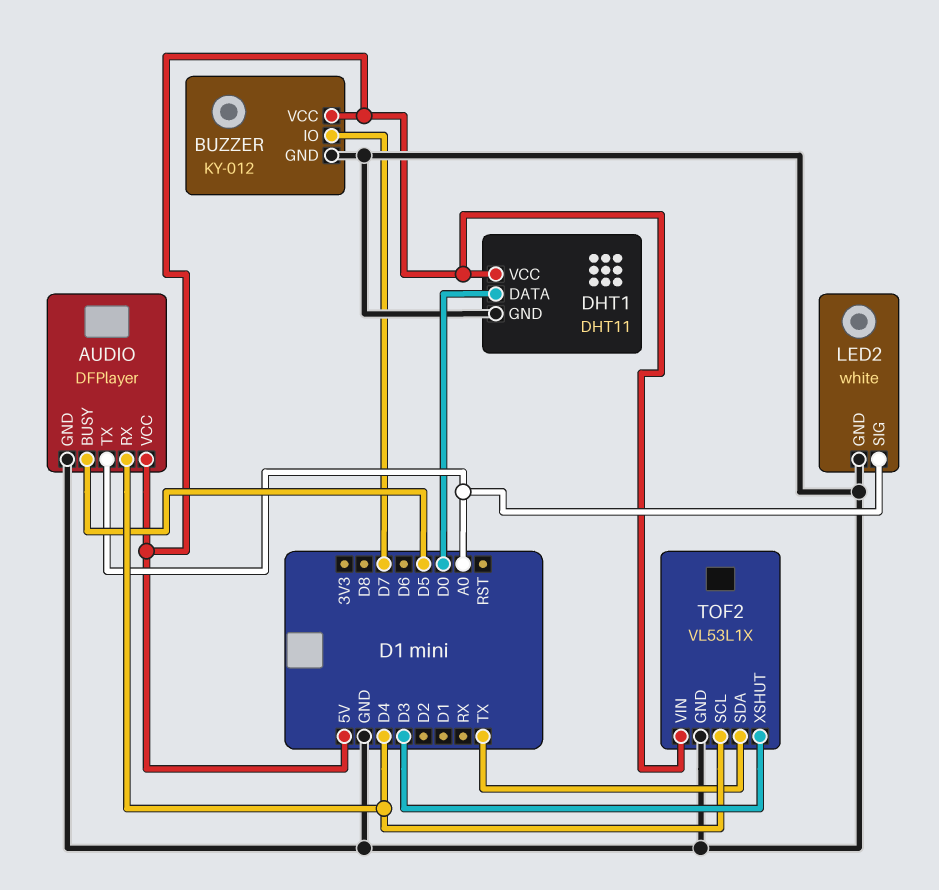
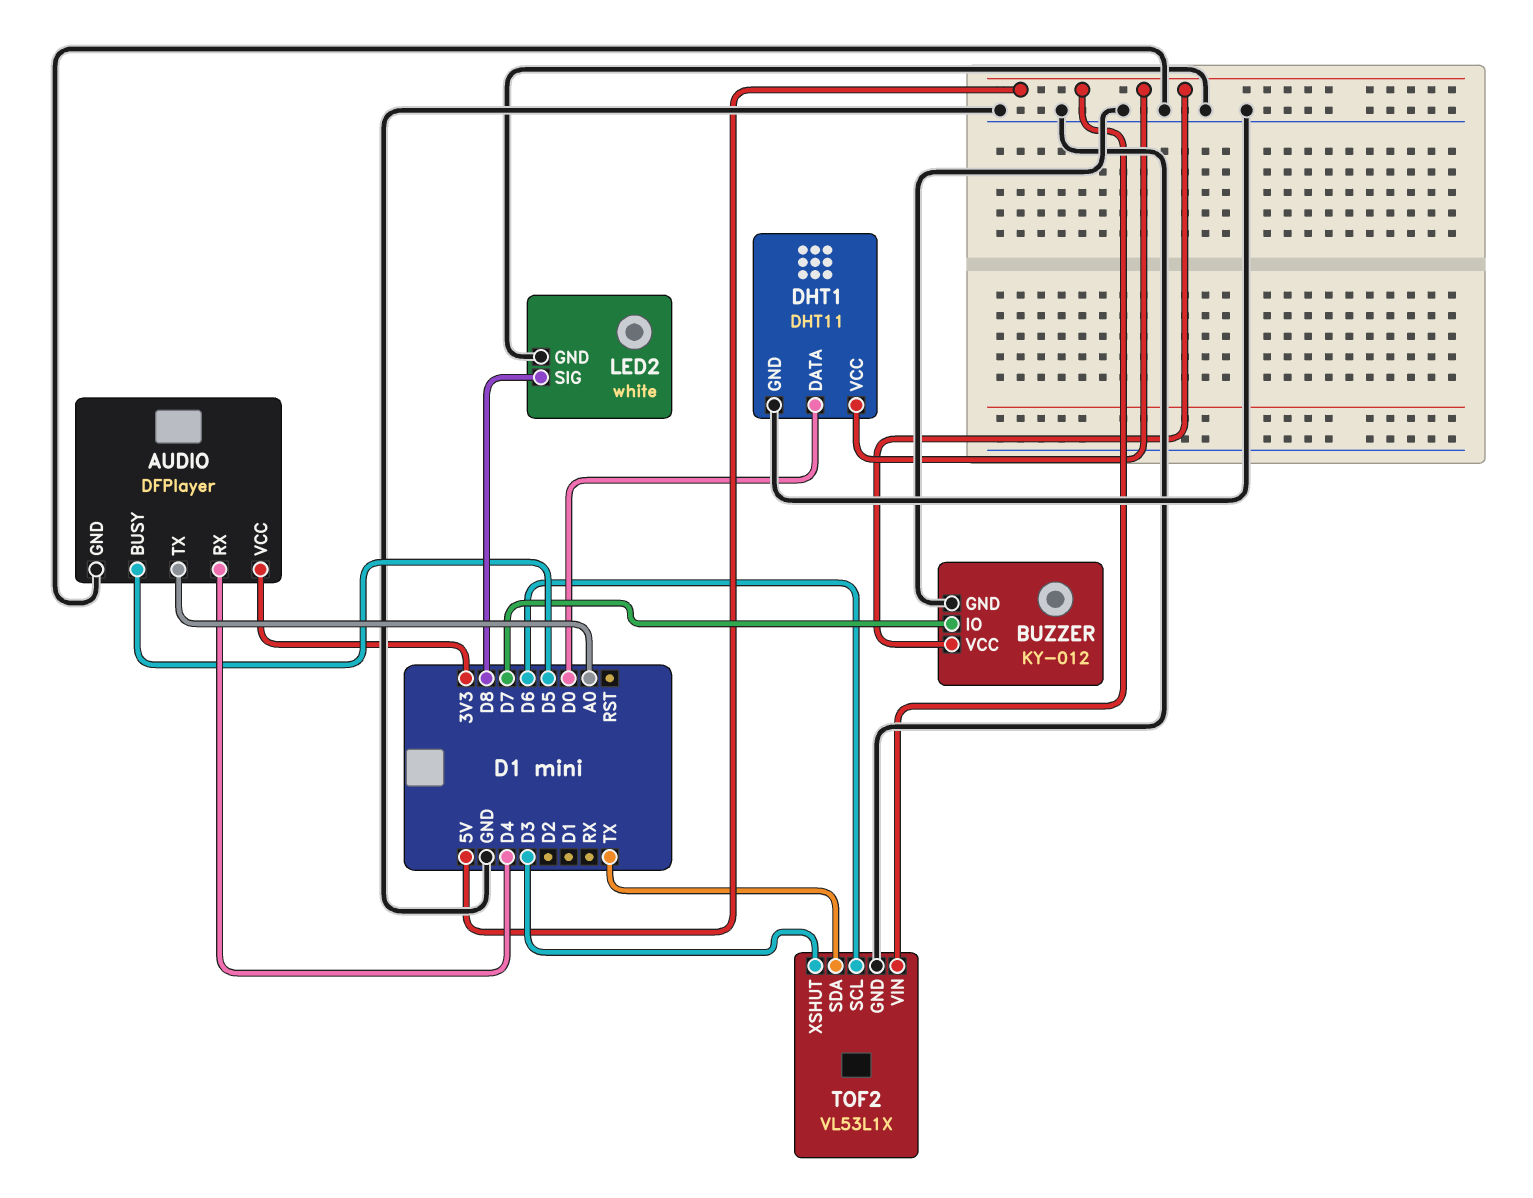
AUDIO pin VCC: 5V -> 3V3
LED2 pin SIG: A0 -> D8
TOF2 pin SCL: D4 -> D6

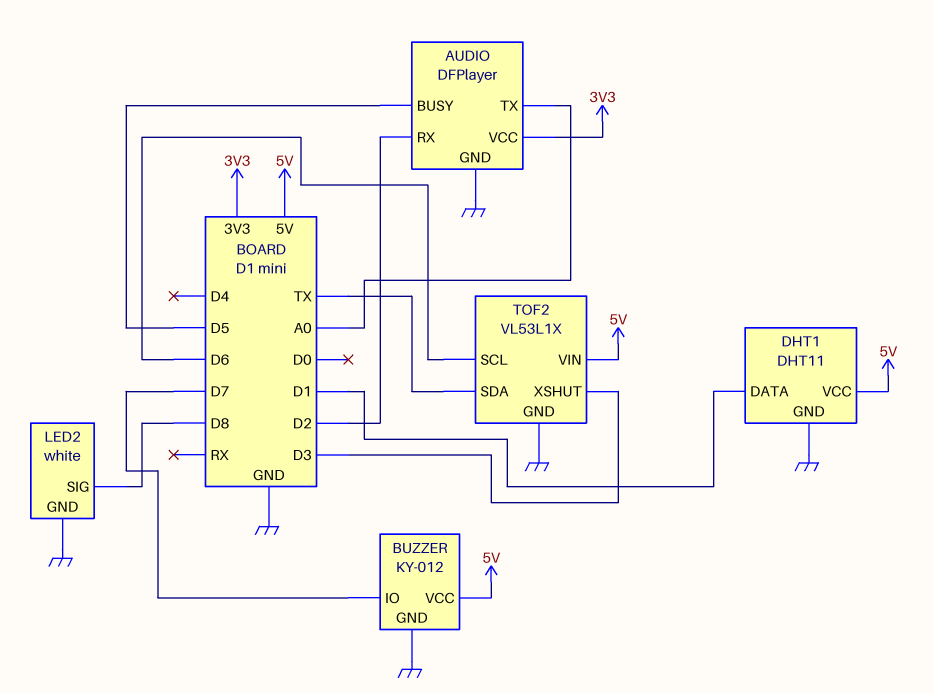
AUDIO pin RX: D4 -> D2
DHT1 pin DATA: D0 -> D1

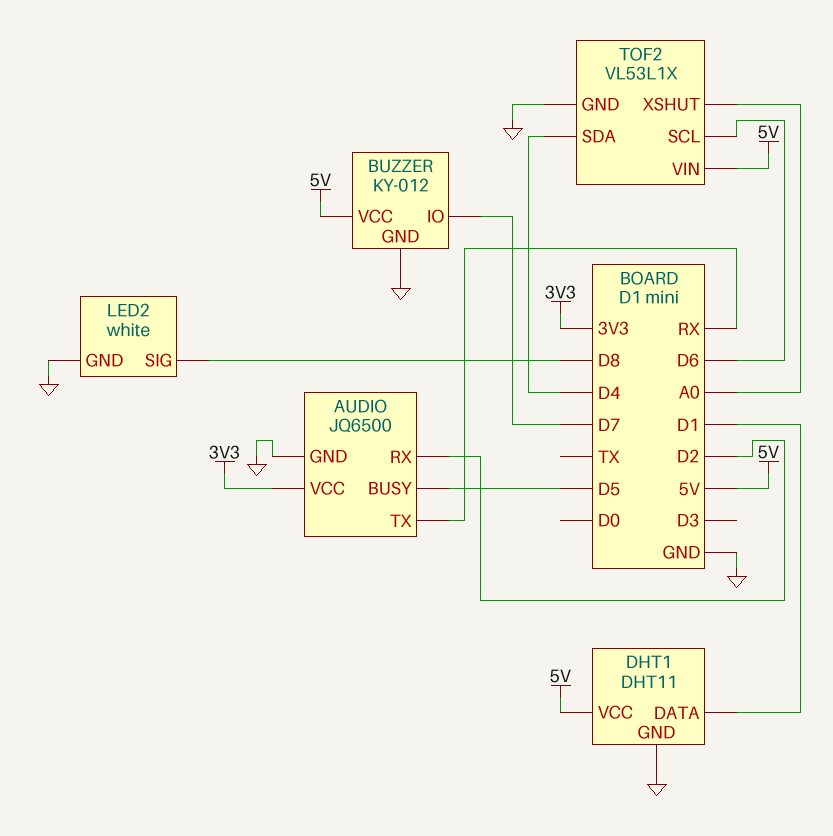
AUDIO: DFPlayer -> JQ6500
AUDIO pin TX: A0 -> RX
TOF2 pin SDA: TX -> D4
TOF2 pin XSHUT: D3 -> A0

